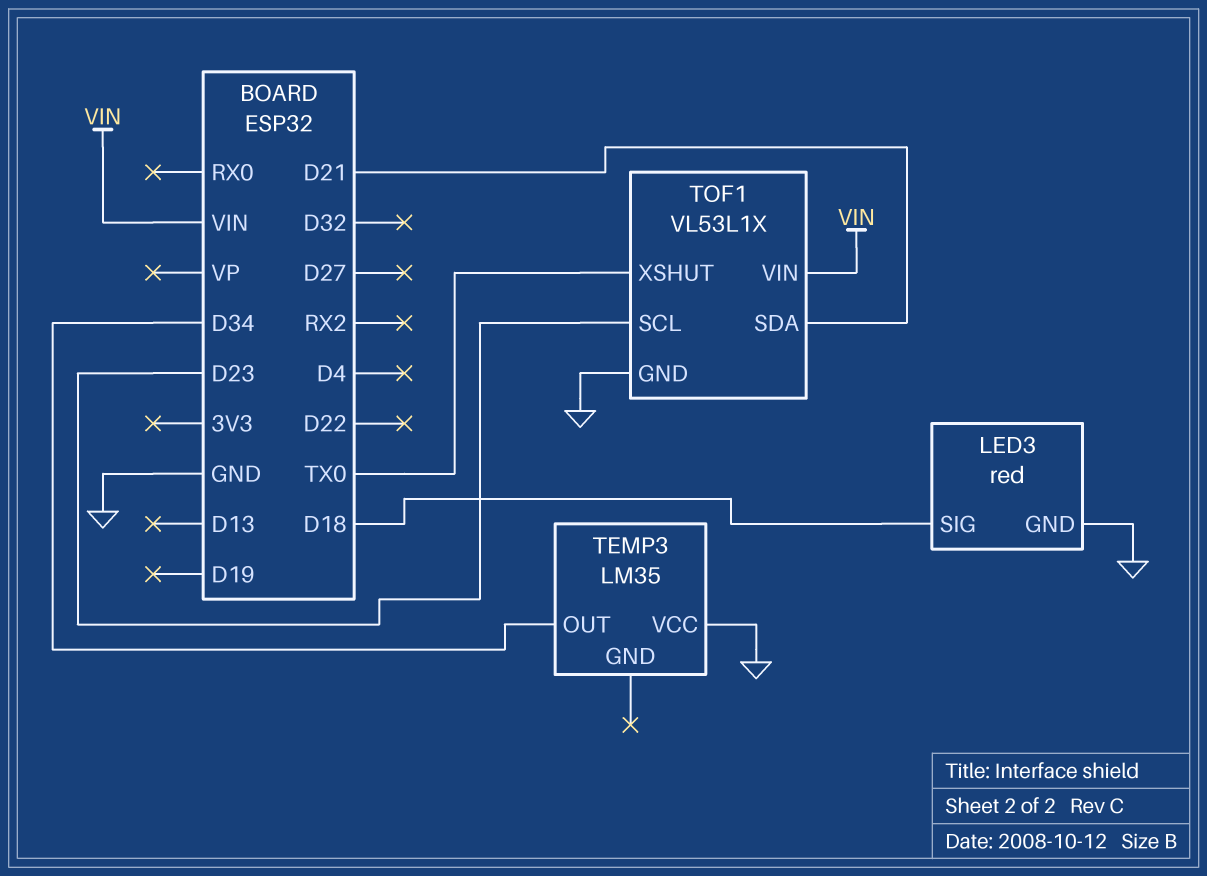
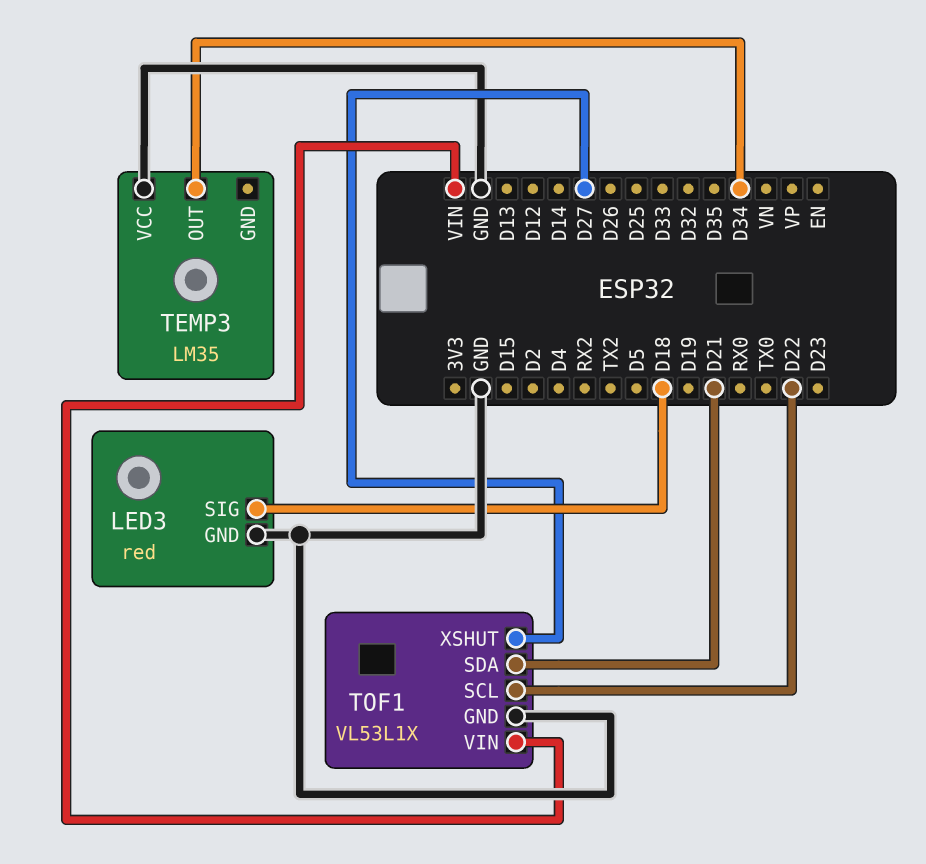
TOF1 pin SCL: D23 -> D22
TOF1 pin XSHUT: TX0 -> D27

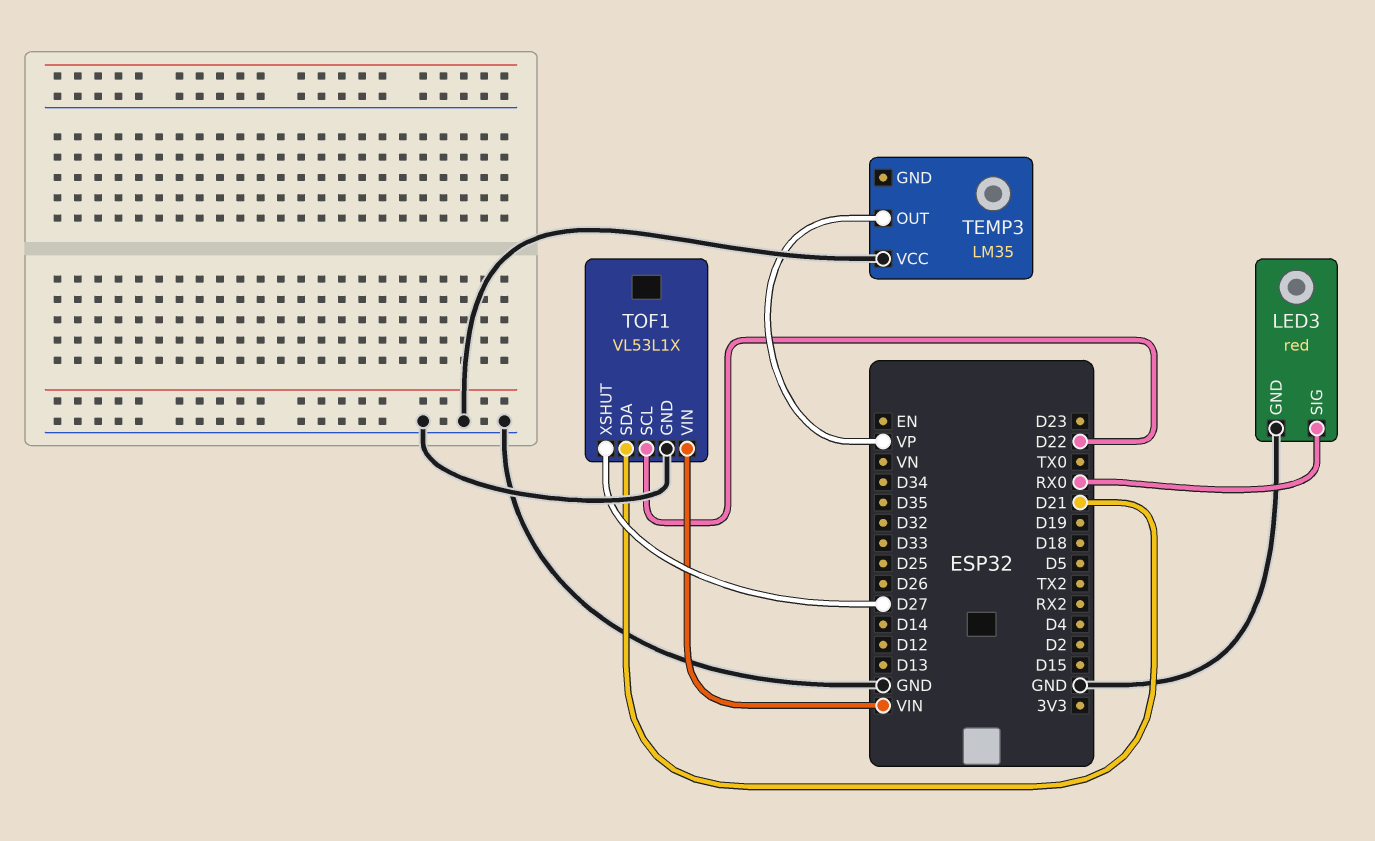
LED3 pin SIG: D18 -> RX0
TEMP3 pin OUT: D34 -> VP

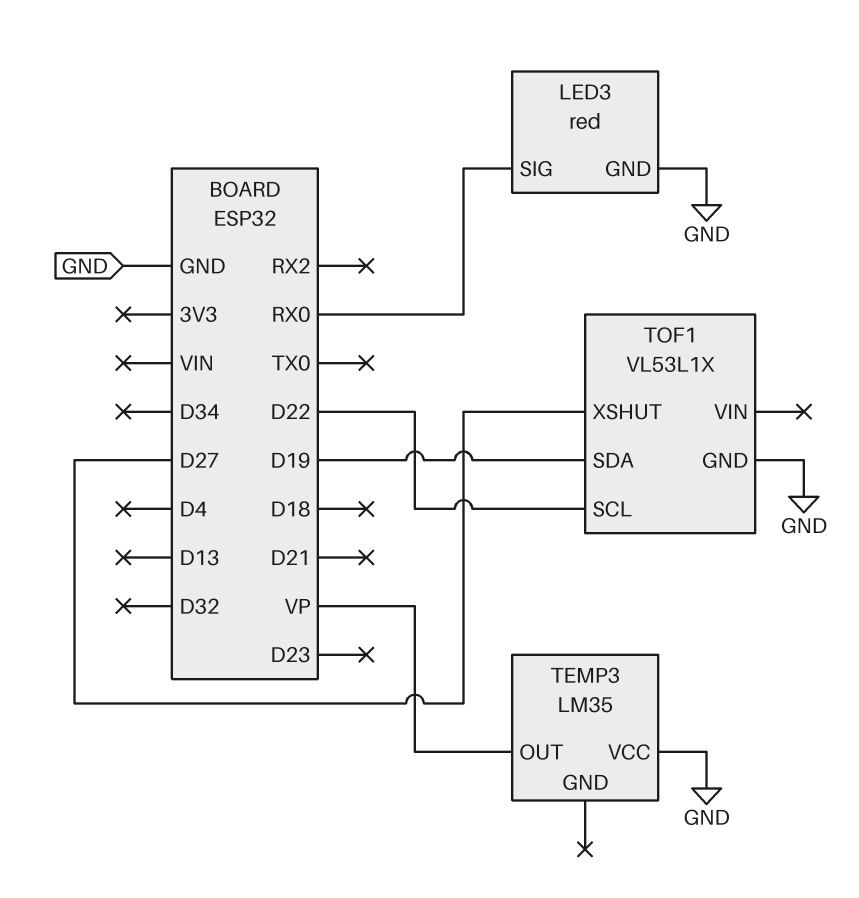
TOF1 pin SDA: D21 -> D19
TOF1 pin VIN: VIN -> none

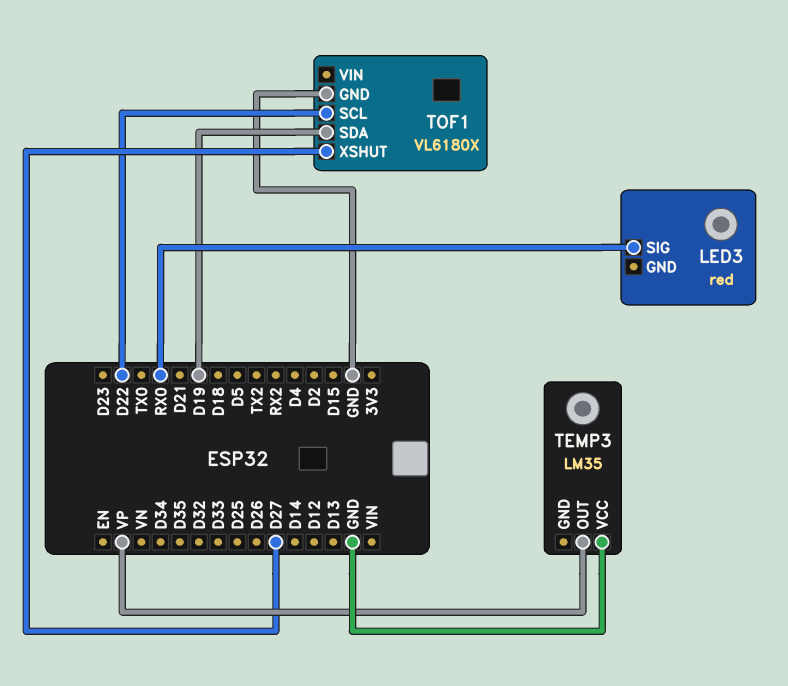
LED3 pin GND: GND -> none
TOF1: VL53L1X -> VL6180X

